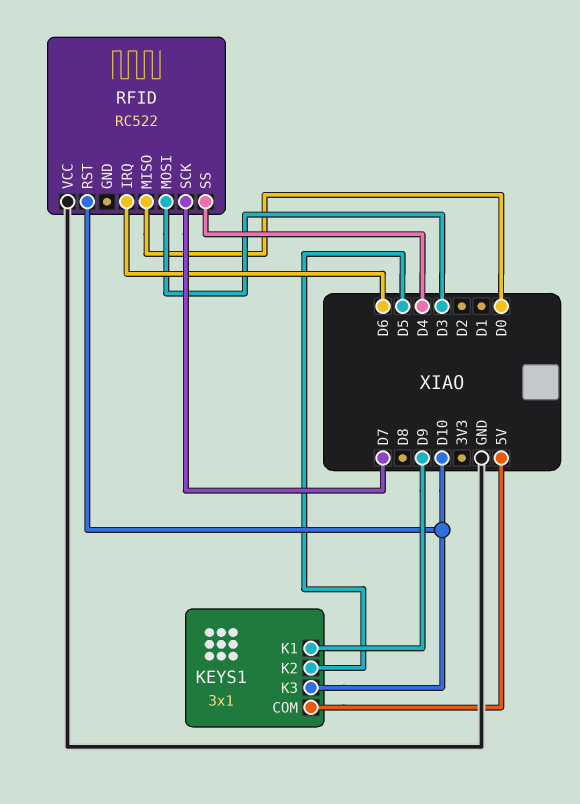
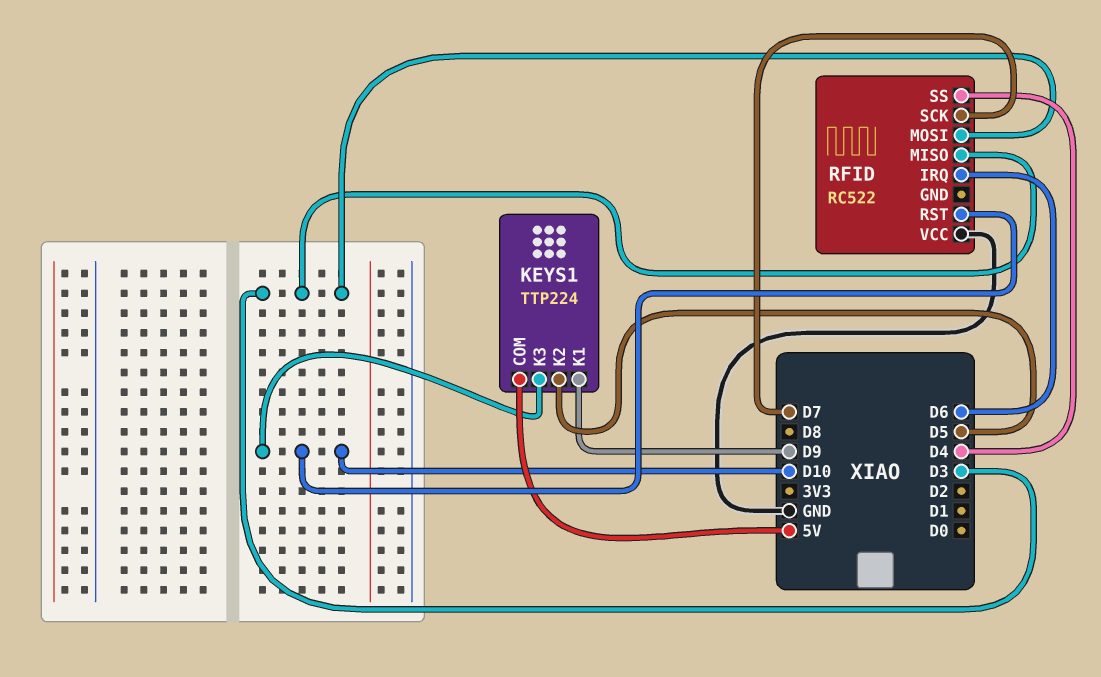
KEYS1: 3x1 -> TTP224
RFID pin MISO: D0 -> D3

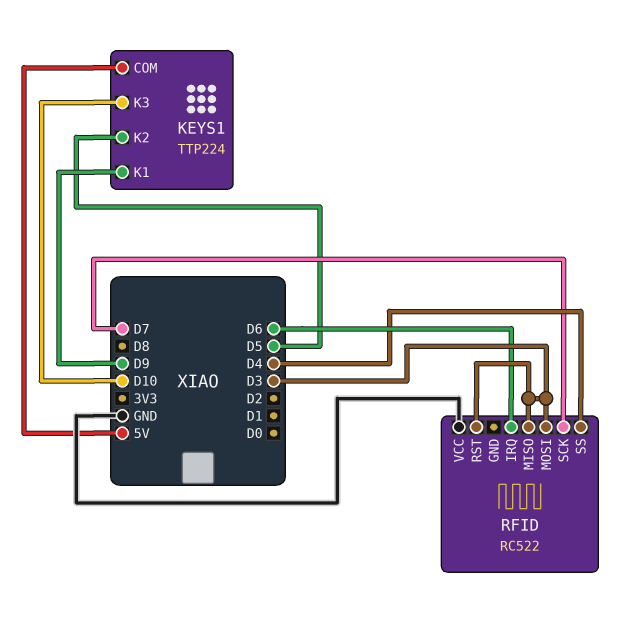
RFID pin RST: D10 -> D3

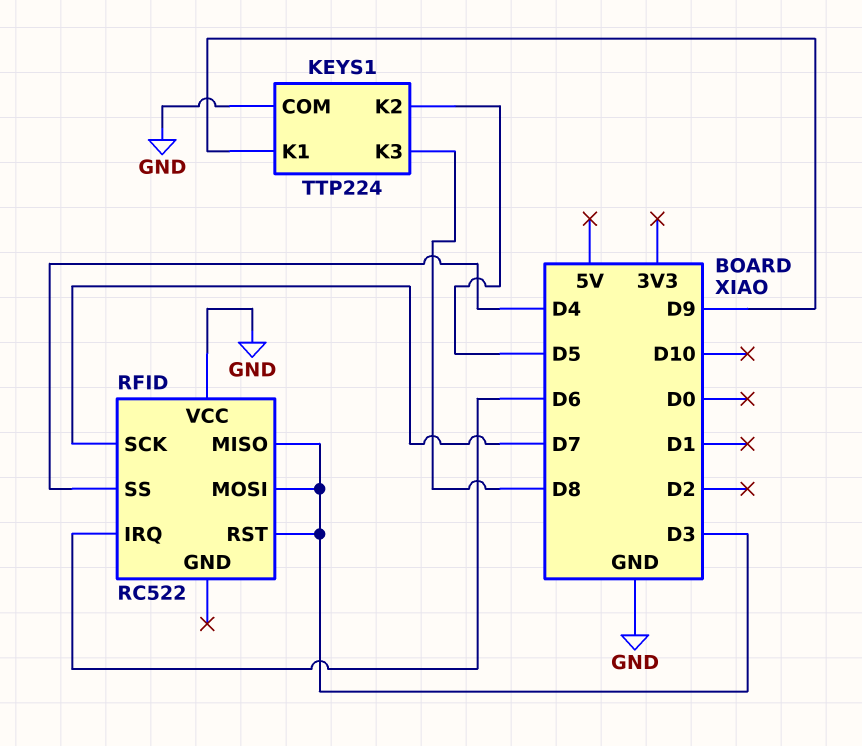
KEYS1 pin COM: 5V -> GND
KEYS1 pin K3: D10 -> D8

